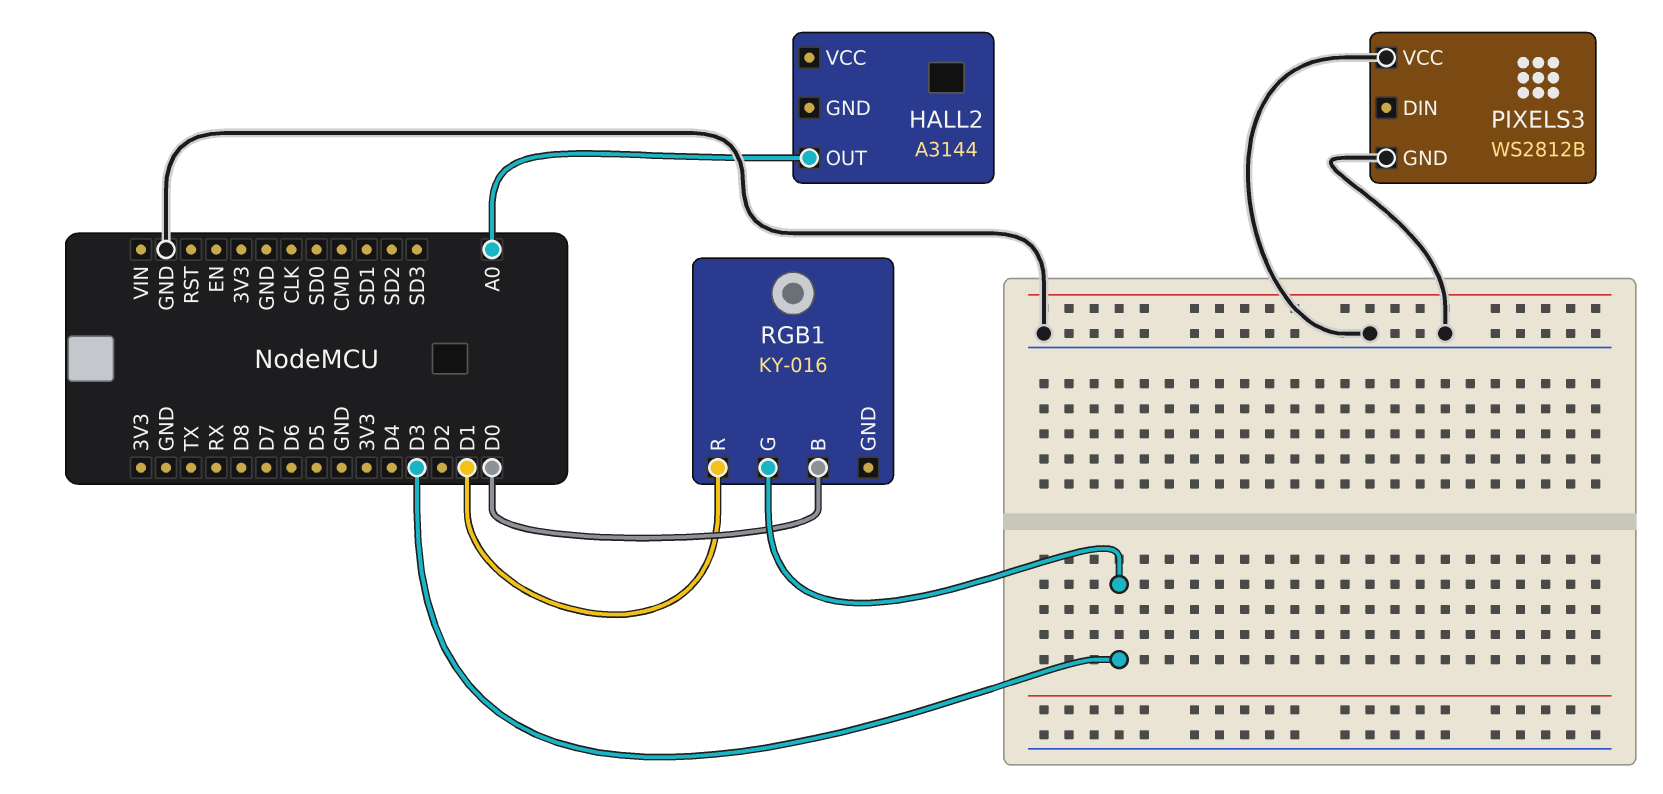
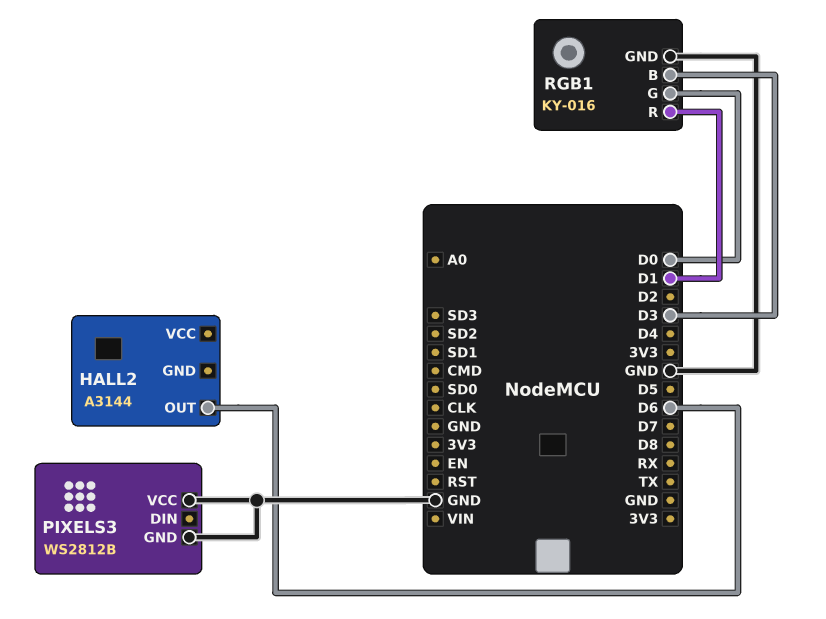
HALL2 pin OUT: A0 -> D6
RGB1 pin B: D0 -> D3
RGB1 pin G: D3 -> D0
RGB1 pin GND: none -> GND

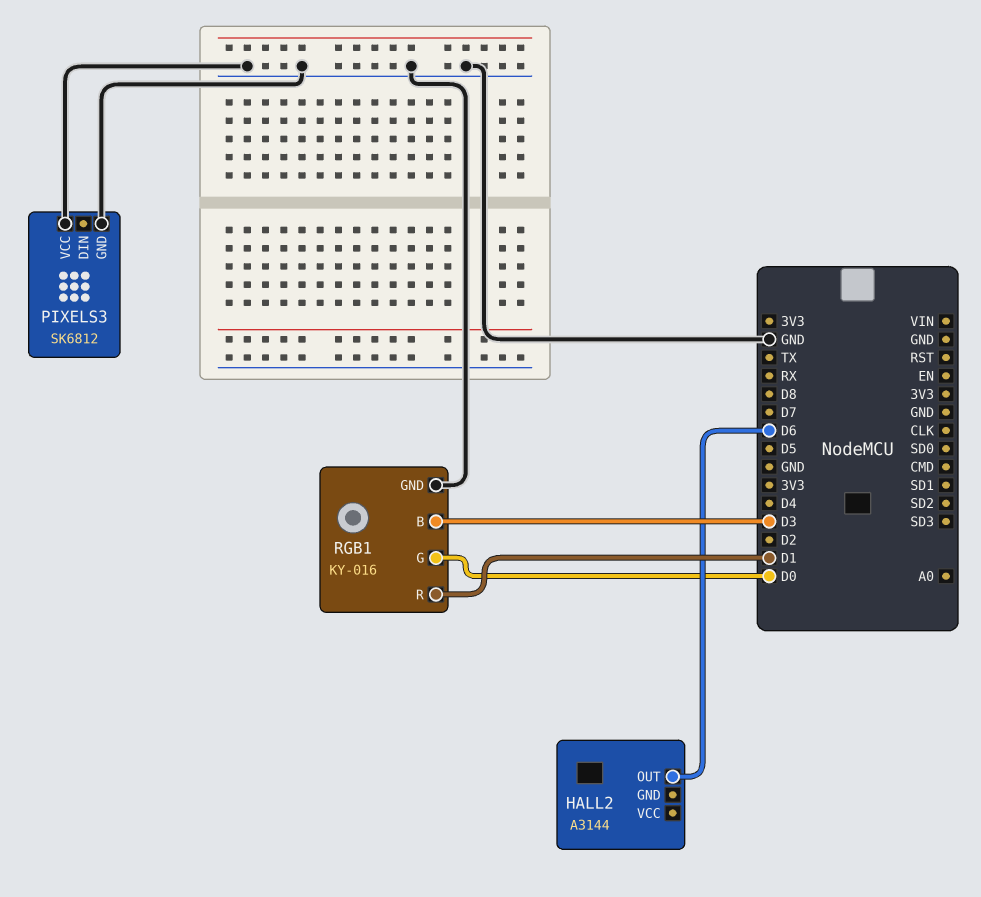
PIXELS3: WS2812B -> SK6812

